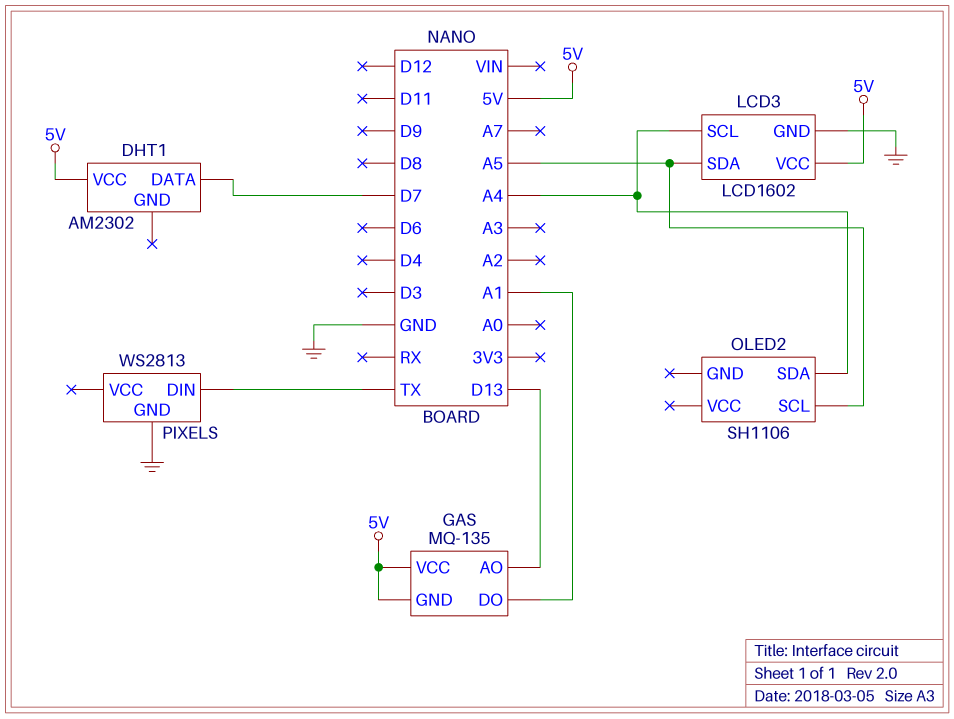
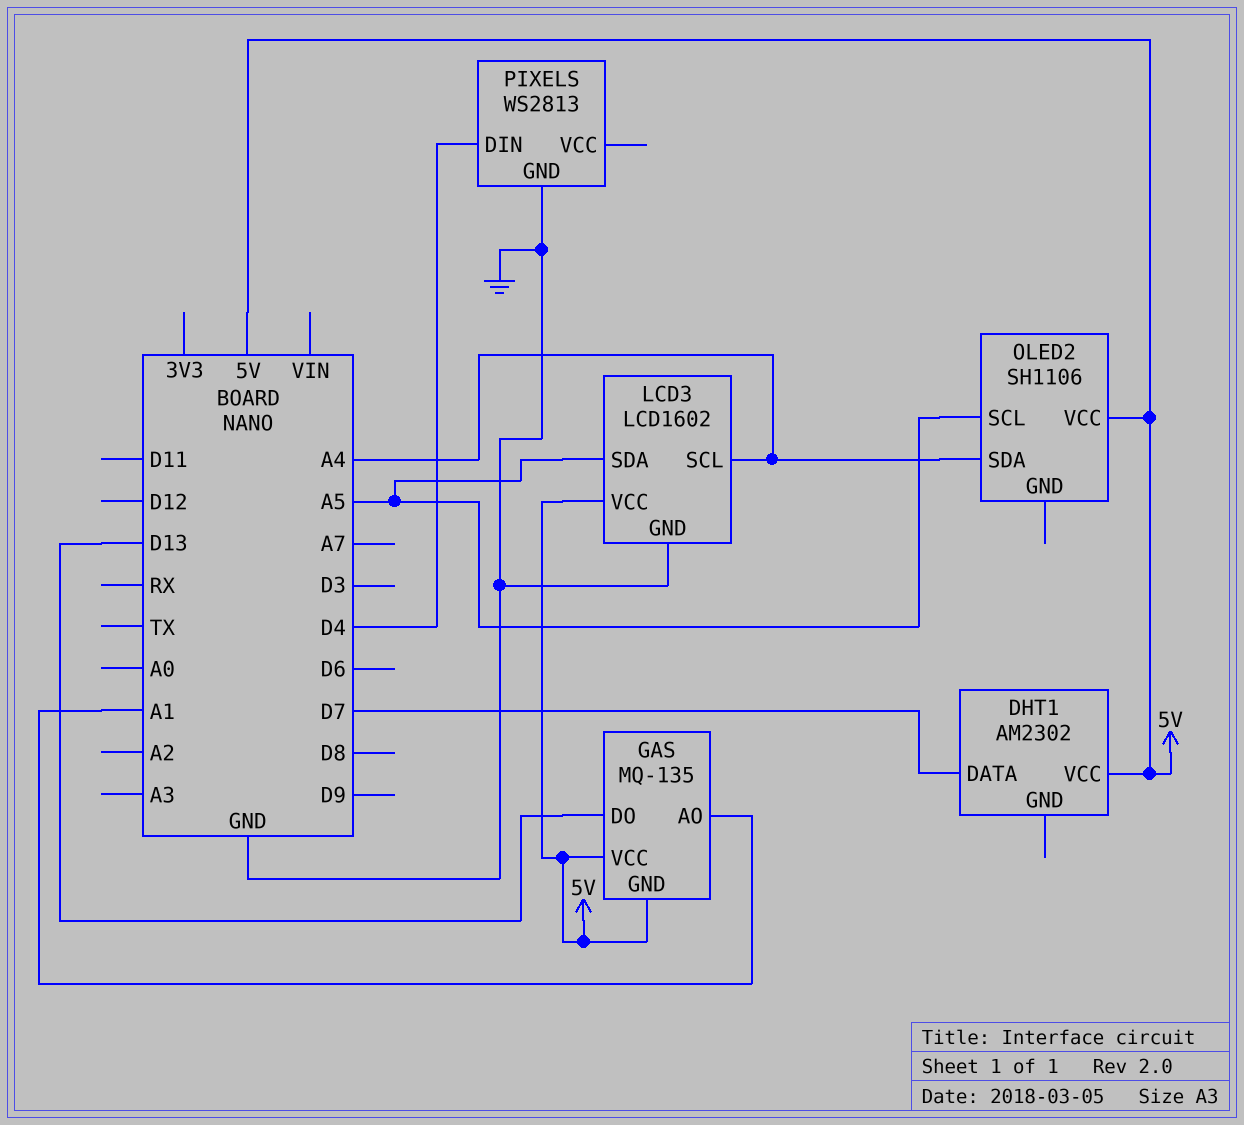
GAS pin AO: D13 -> A1
GAS pin DO: A1 -> D13
OLED2 pin VCC: none -> 5V
PIXELS pin DIN: TX -> D4

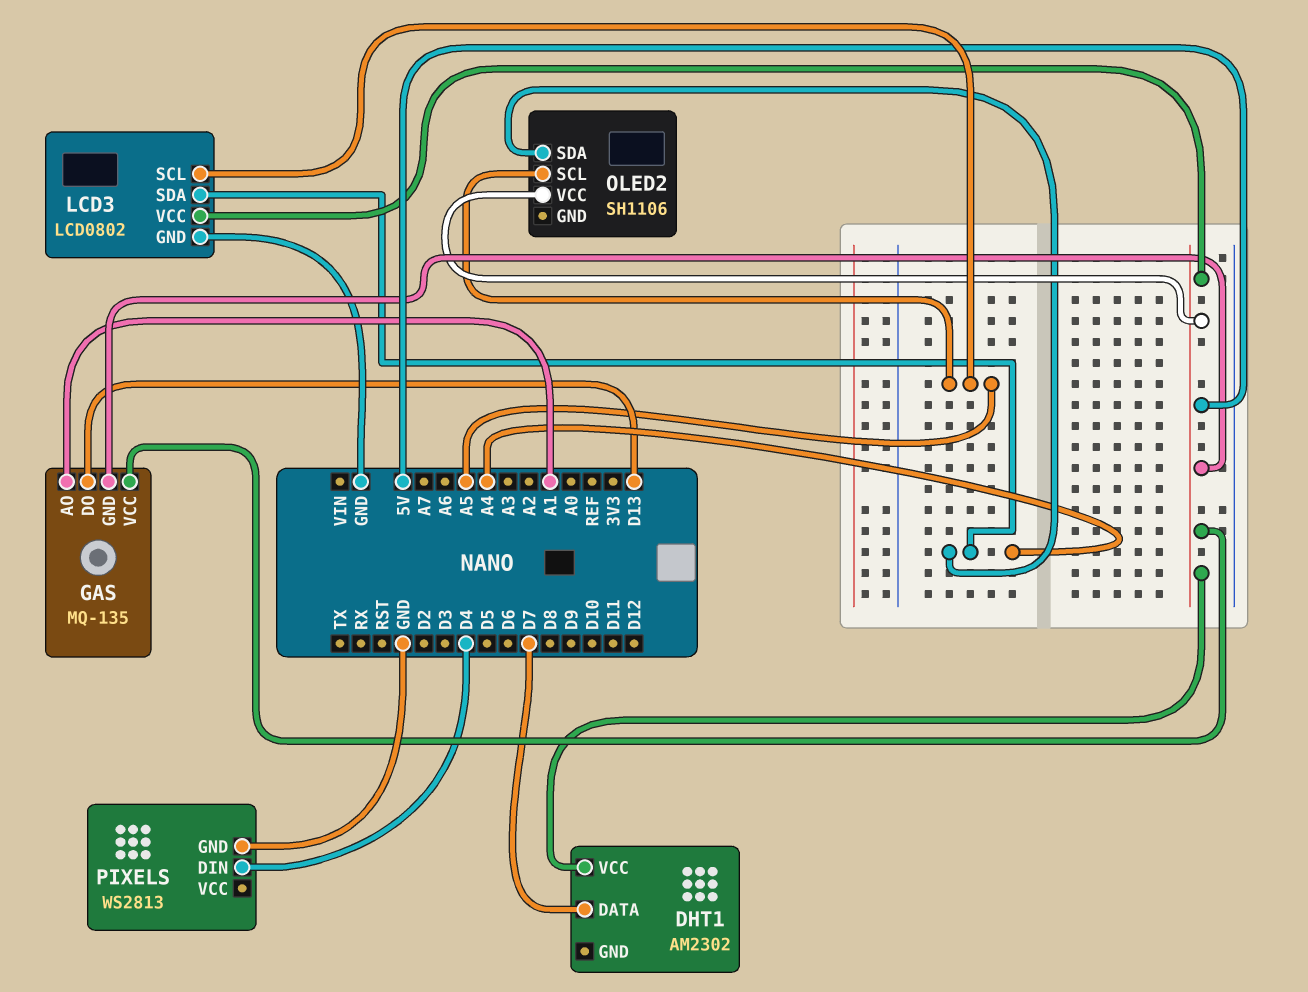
LCD3: LCD1602 -> LCD0802
LCD3 pin SCL: A4 -> A5
LCD3 pin SDA: A5 -> A4

